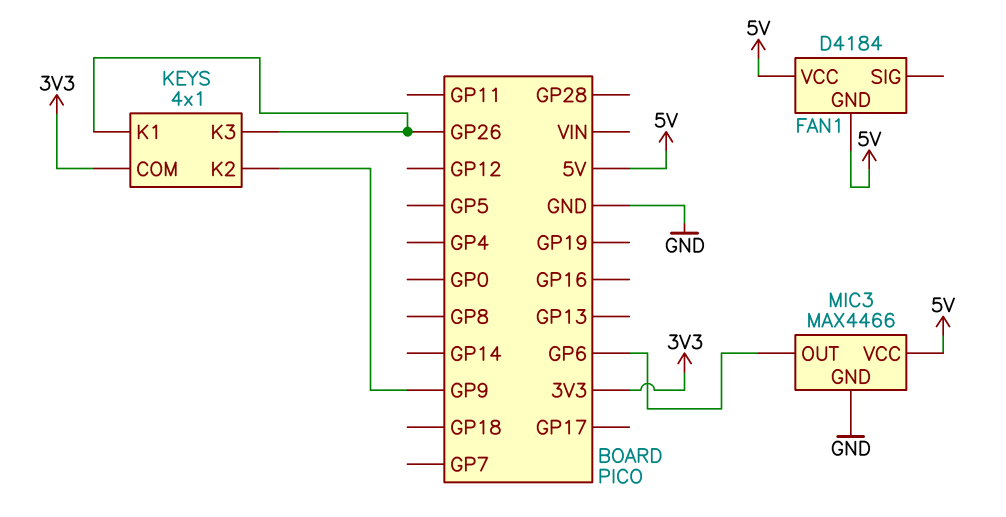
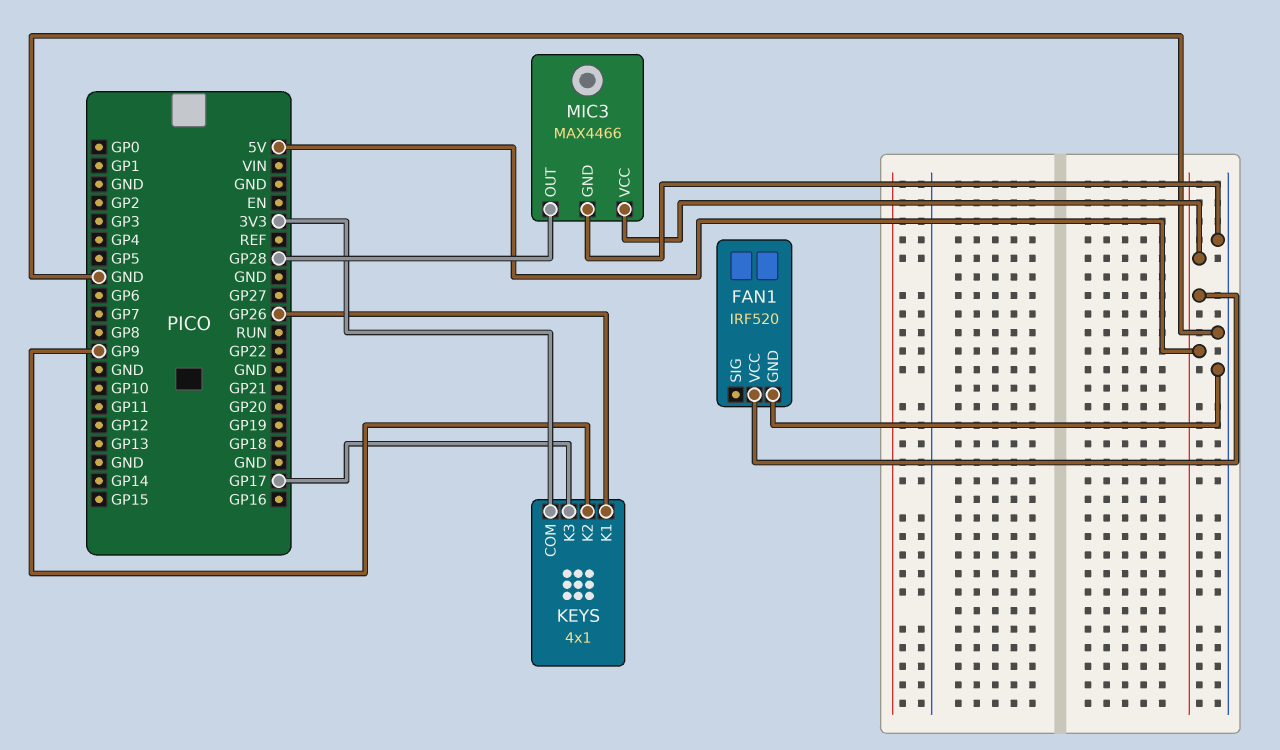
FAN1: D4184 -> IRF520
FAN1 pin GND: 5V -> GND
KEYS pin K3: GP26 -> GP17
MIC3 pin OUT: GP6 -> GP28

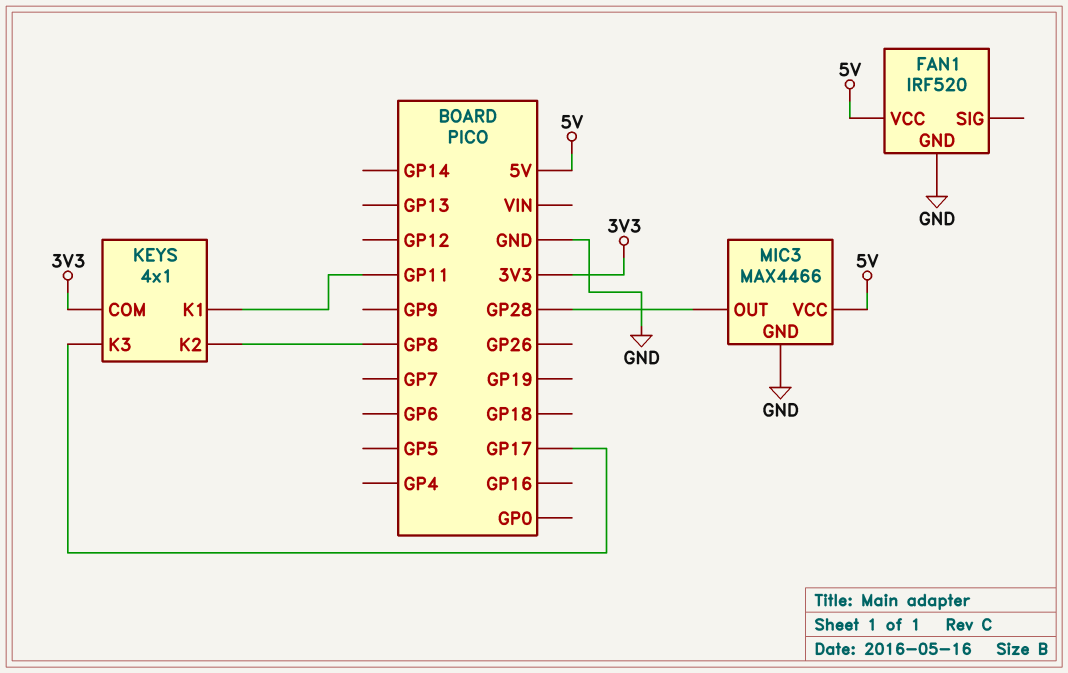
KEYS pin K1: GP26 -> GP11
KEYS pin K2: GP9 -> GP8

